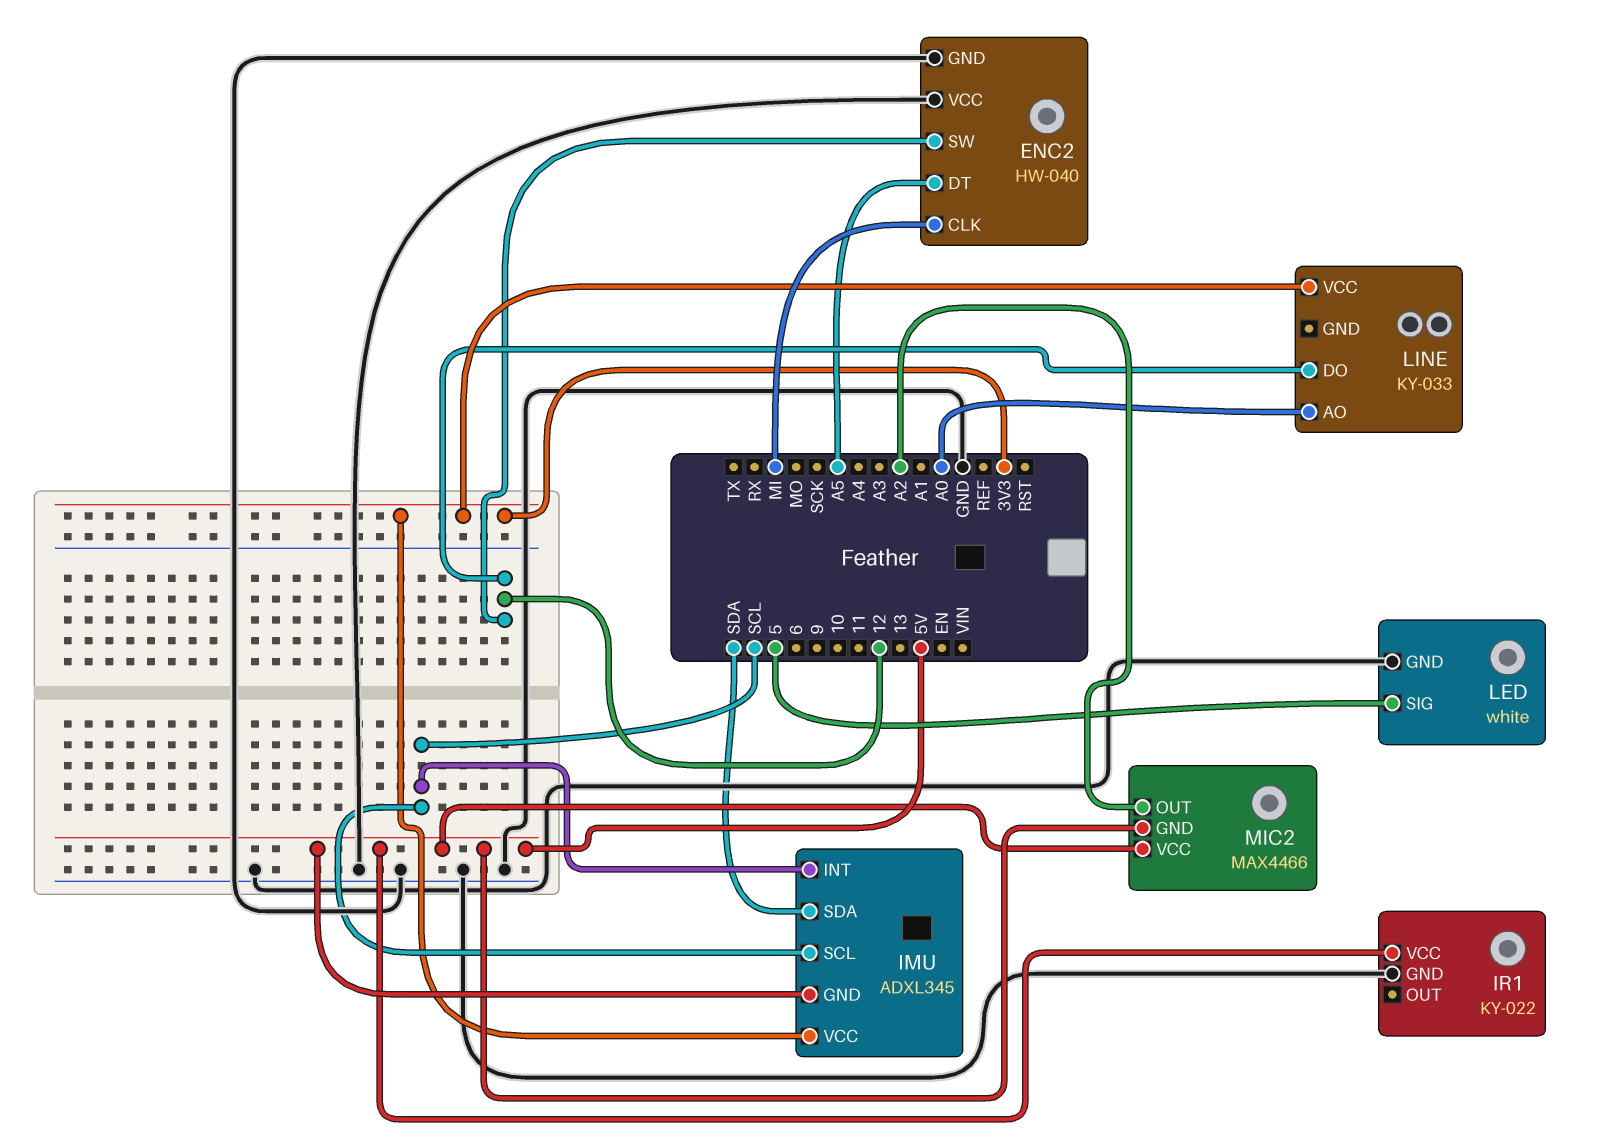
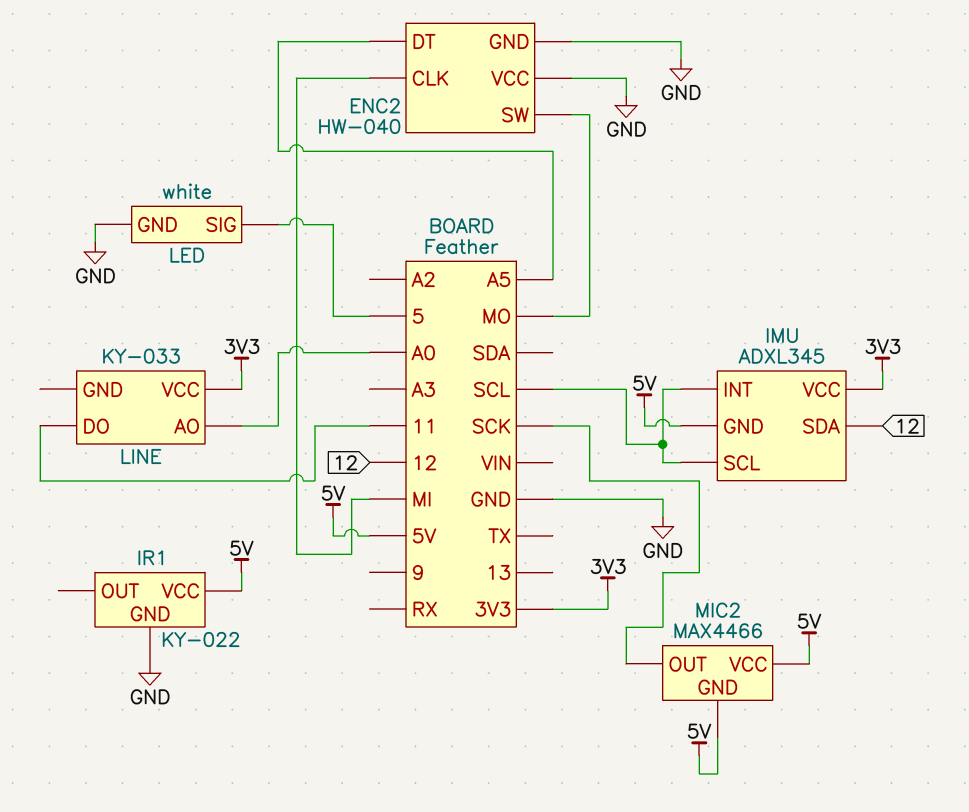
ENC2 pin SW: 12 -> MO
IMU pin SDA: SDA -> 12
LINE pin DO: 12 -> 11
MIC2 pin OUT: A2 -> SCK

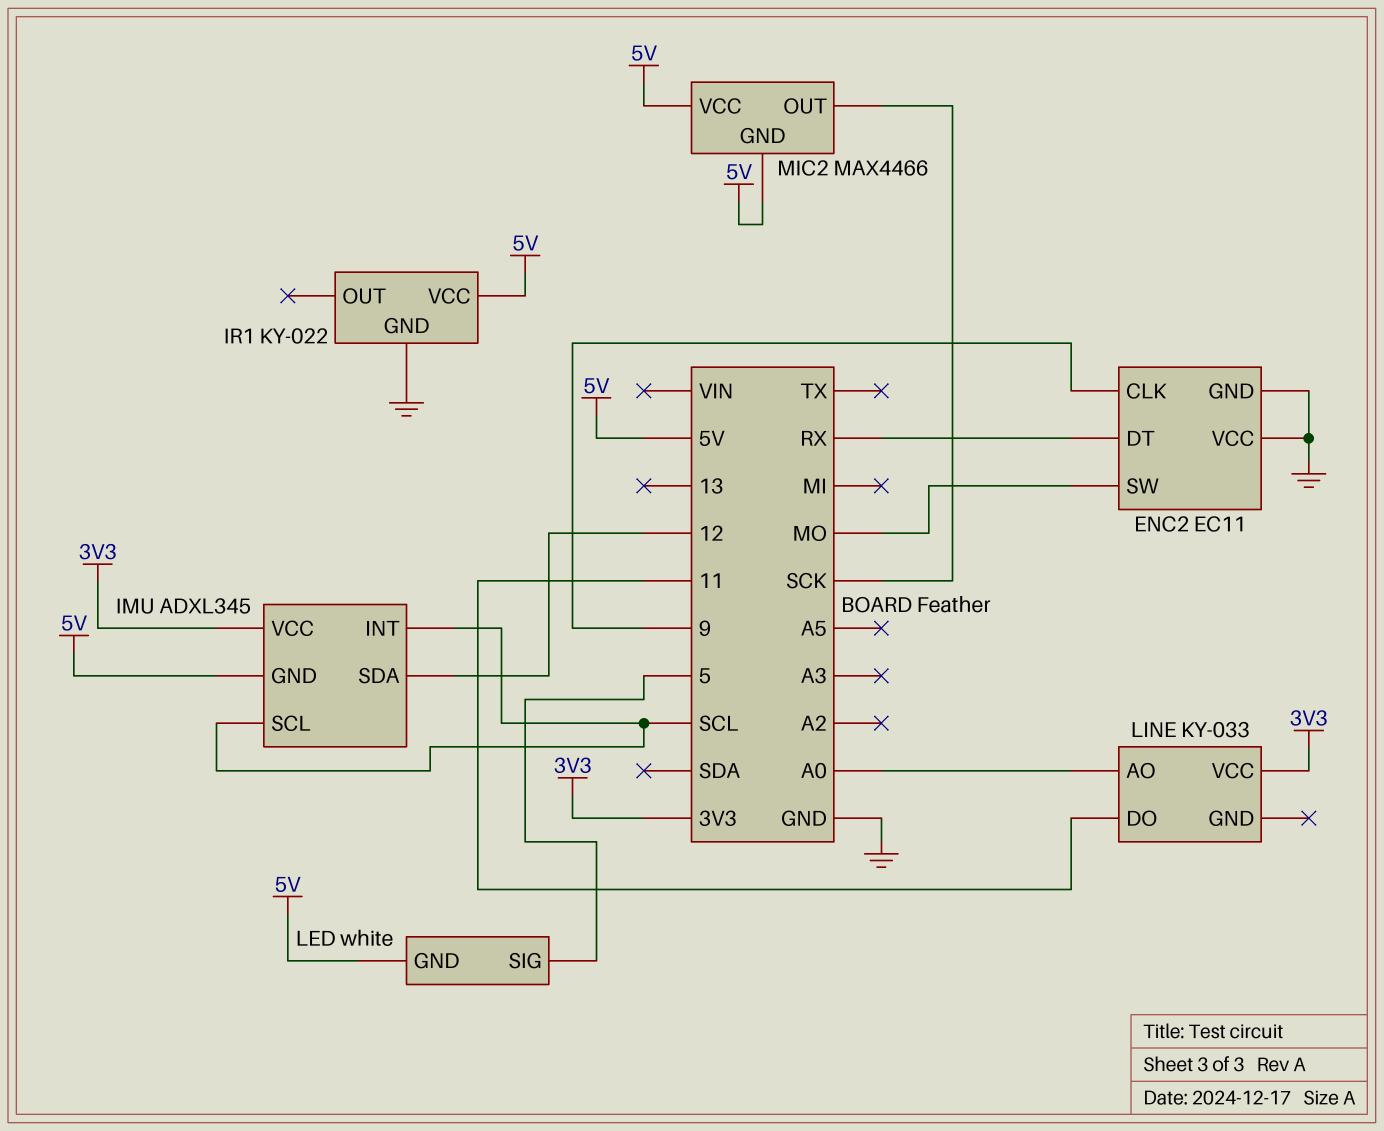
ENC2: HW-040 -> EC11
ENC2 pin CLK: MI -> 9
ENC2 pin DT: A5 -> RX
LED pin GND: GND -> 5V

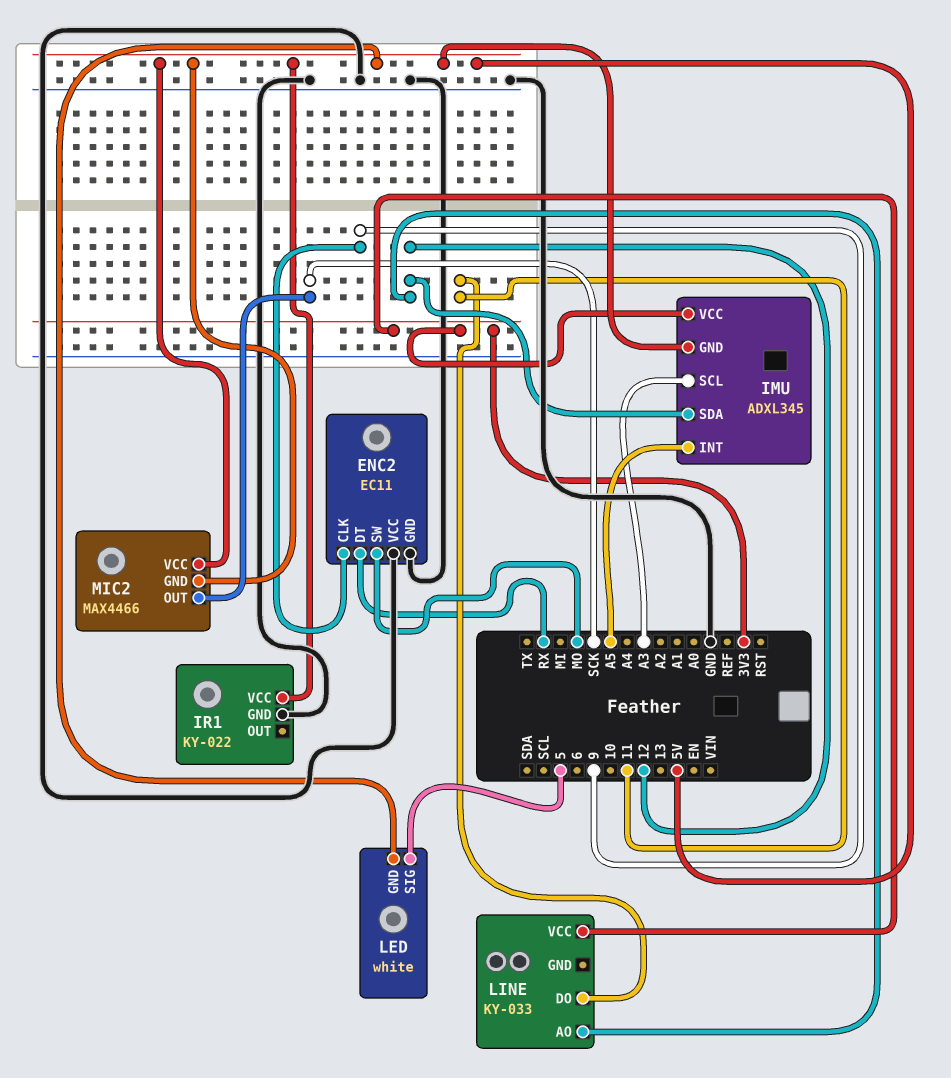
IMU pin INT: SCL -> A5
IMU pin SCL: SCL -> A3
LINE pin AO: A0 -> 12

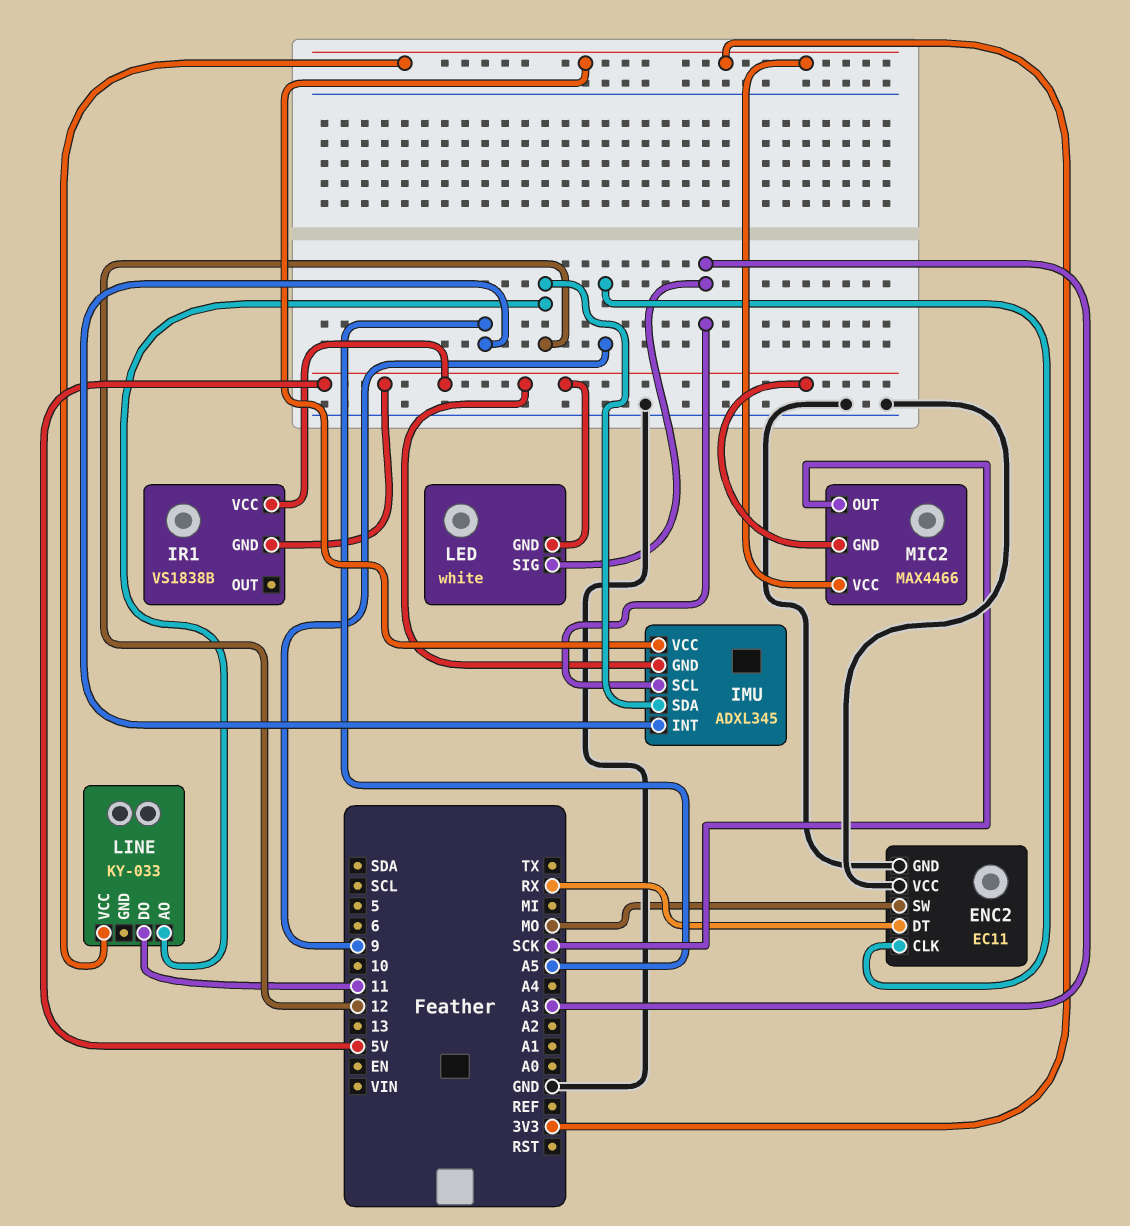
IR1: KY-022 -> VS1838B
IR1 pin GND: GND -> 5V
LED pin SIG: 5 -> A3
MIC2 pin VCC: 5V -> 3V3

